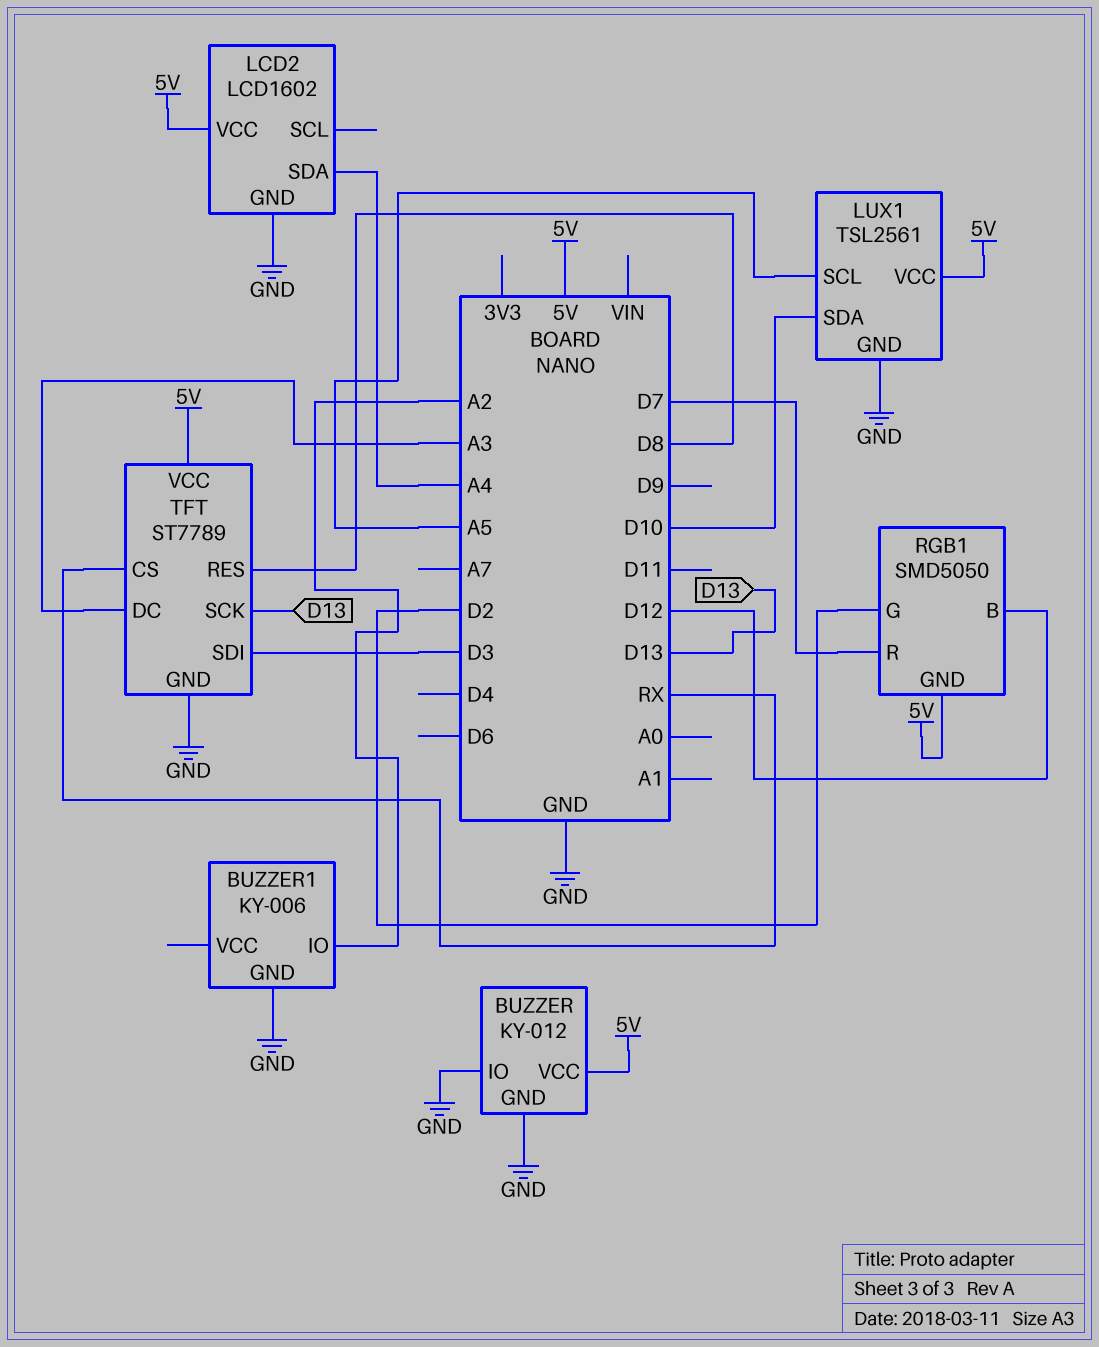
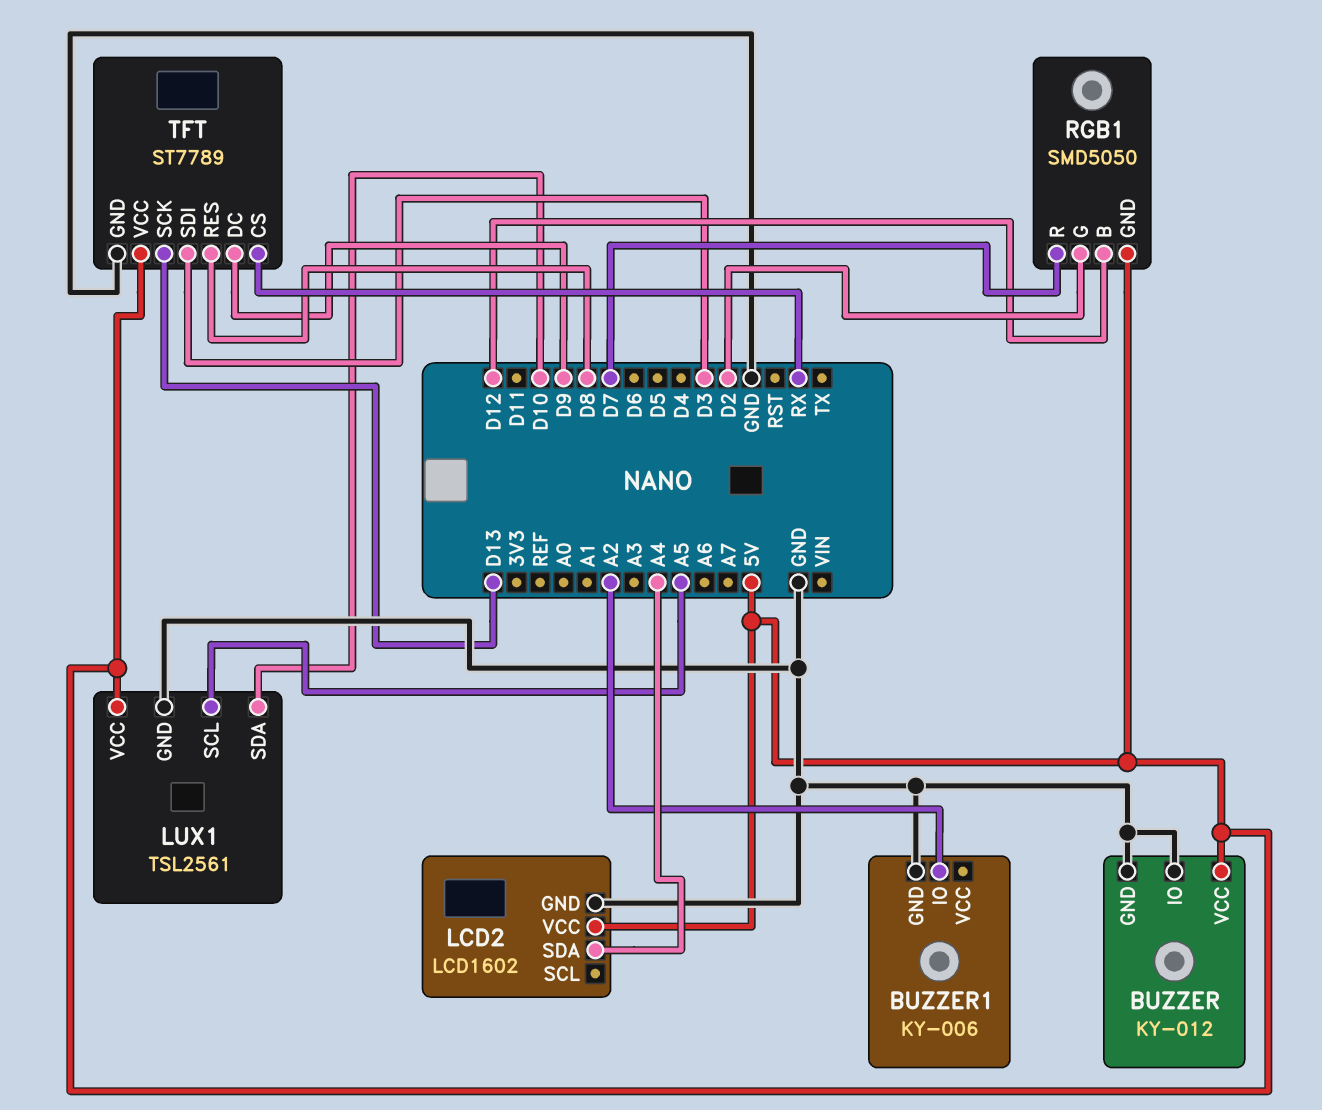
TFT pin DC: A3 -> D9

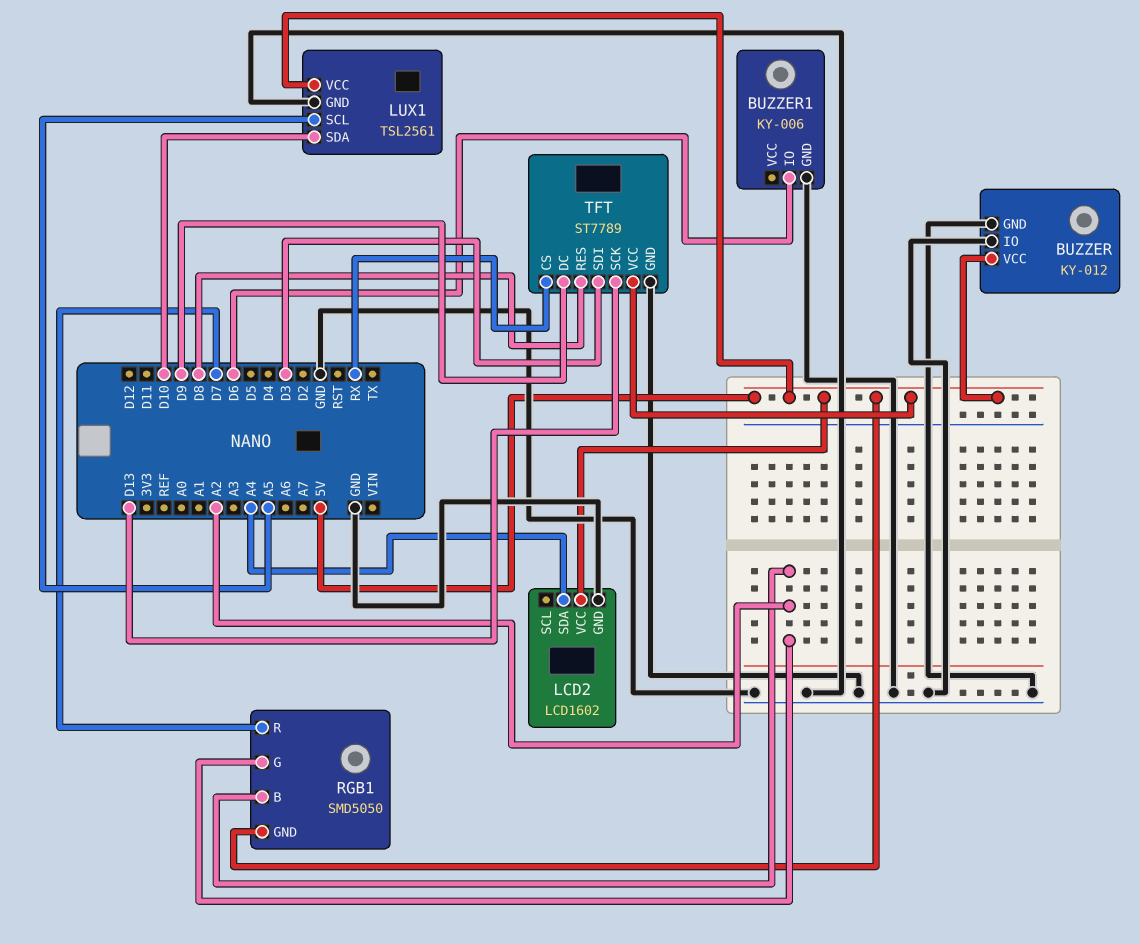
BUZZER1 pin IO: A2 -> D6
RGB1 pin B: D12 -> A2
RGB1 pin G: D2 -> A2

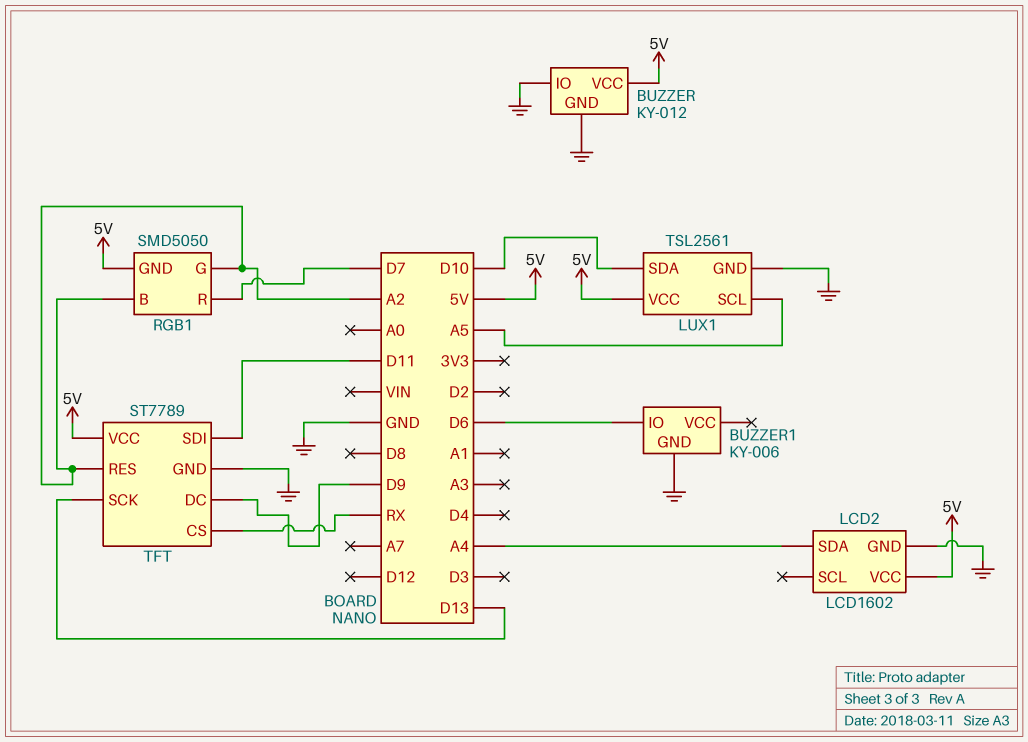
TFT pin RES: D8 -> A2
TFT pin SDI: D3 -> D11

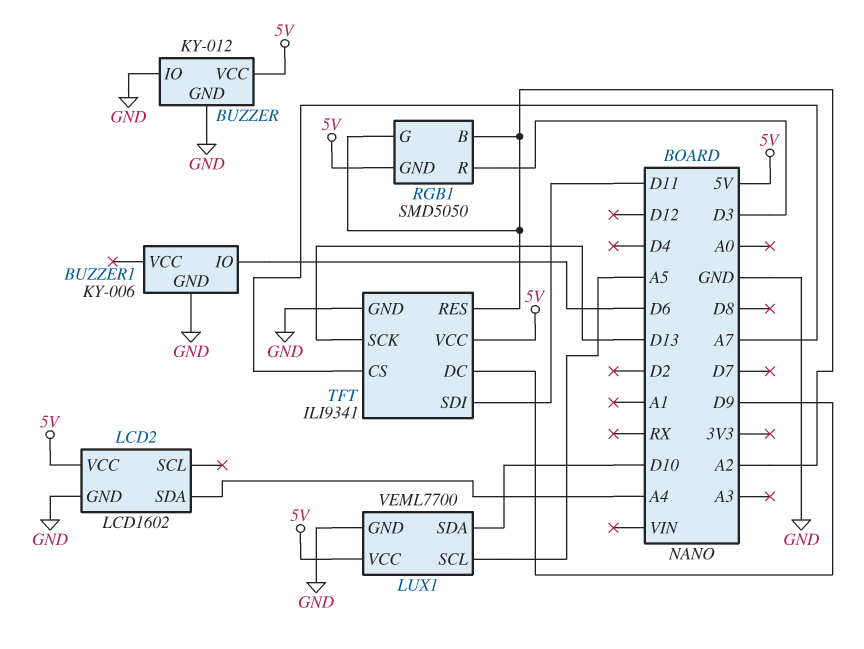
LUX1: TSL2561 -> VEML7700
RGB1 pin R: D7 -> D3
TFT: ST7789 -> ILI9341
TFT pin CS: RX -> A7

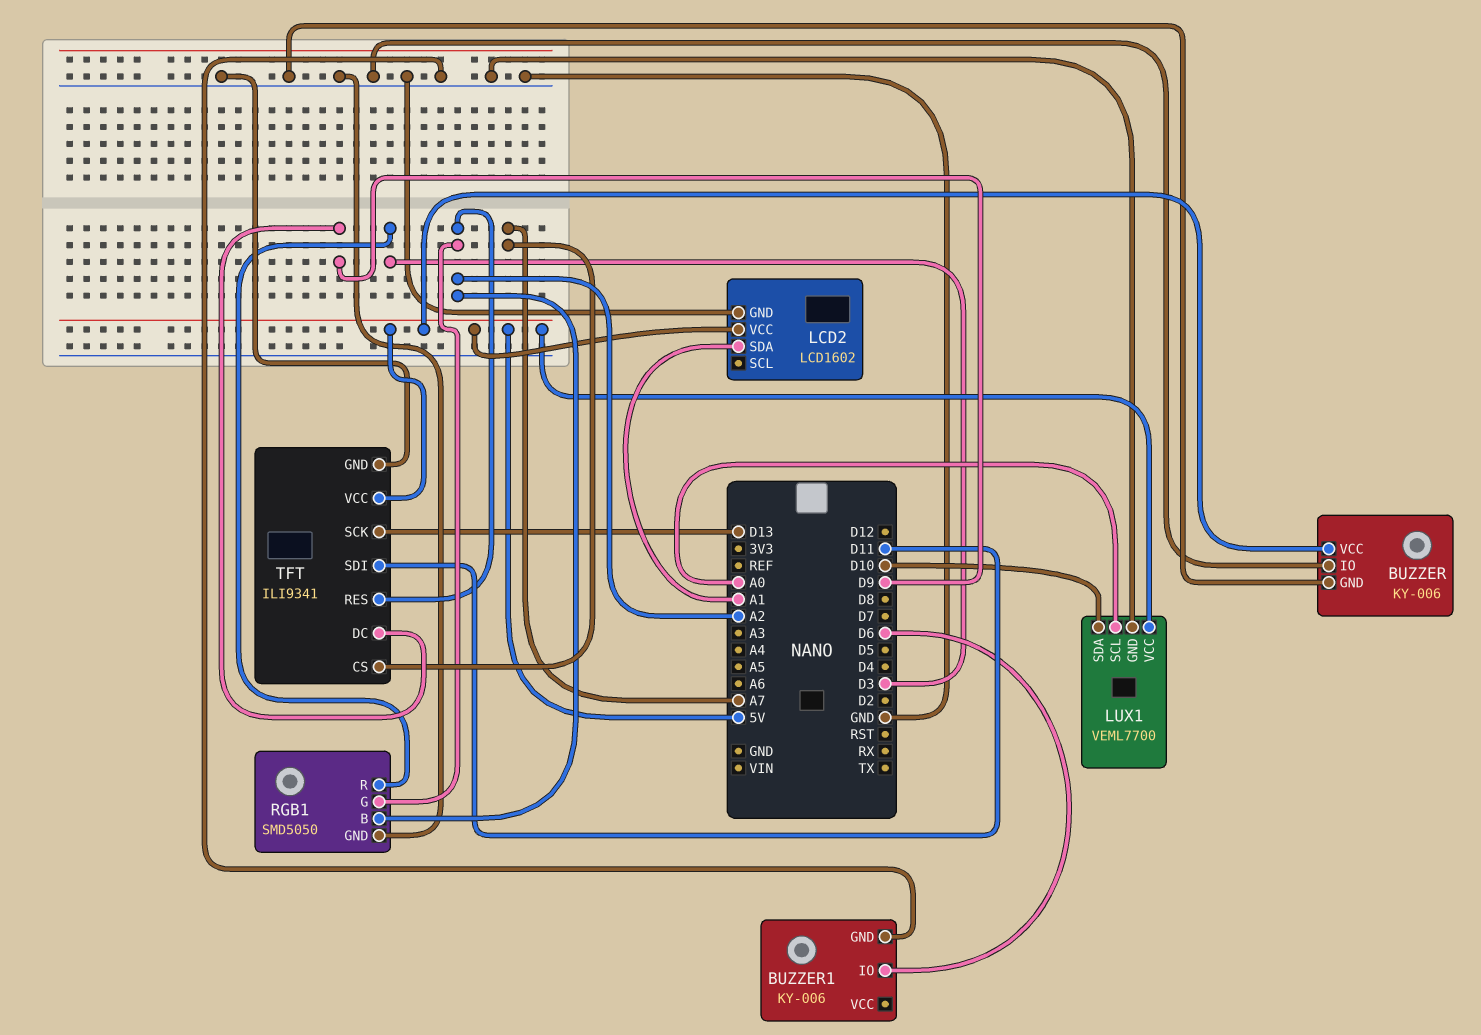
BUZZER: KY-012 -> KY-006
LCD2 pin SDA: A4 -> A1
LUX1 pin SCL: A5 -> A0
RGB1 pin GND: 5V -> GND

